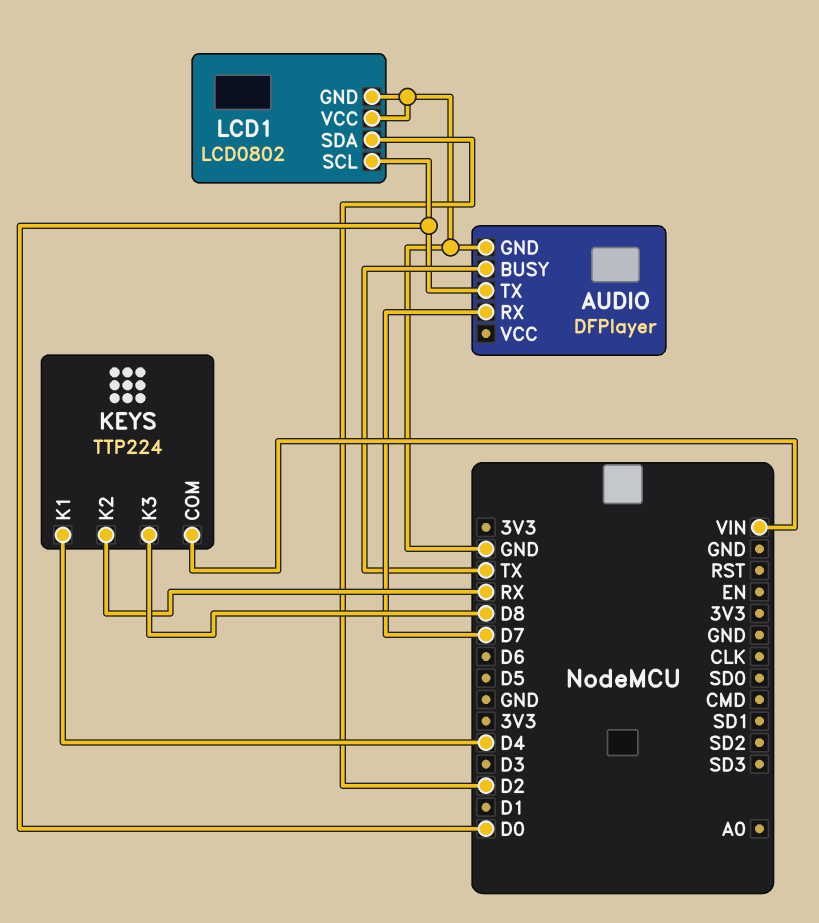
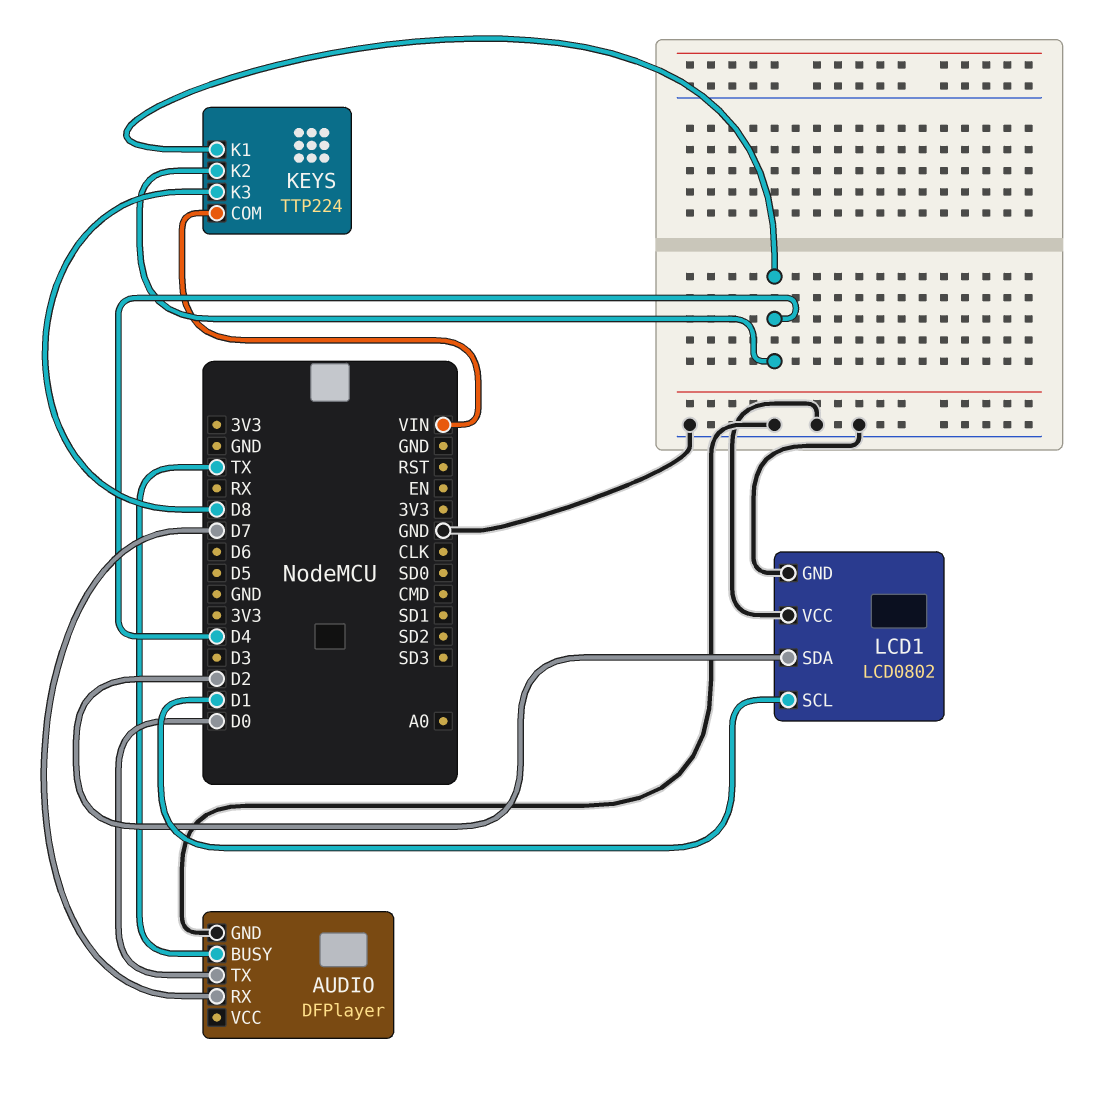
KEYS pin K2: RX -> D4
LCD1 pin SCL: D0 -> D1

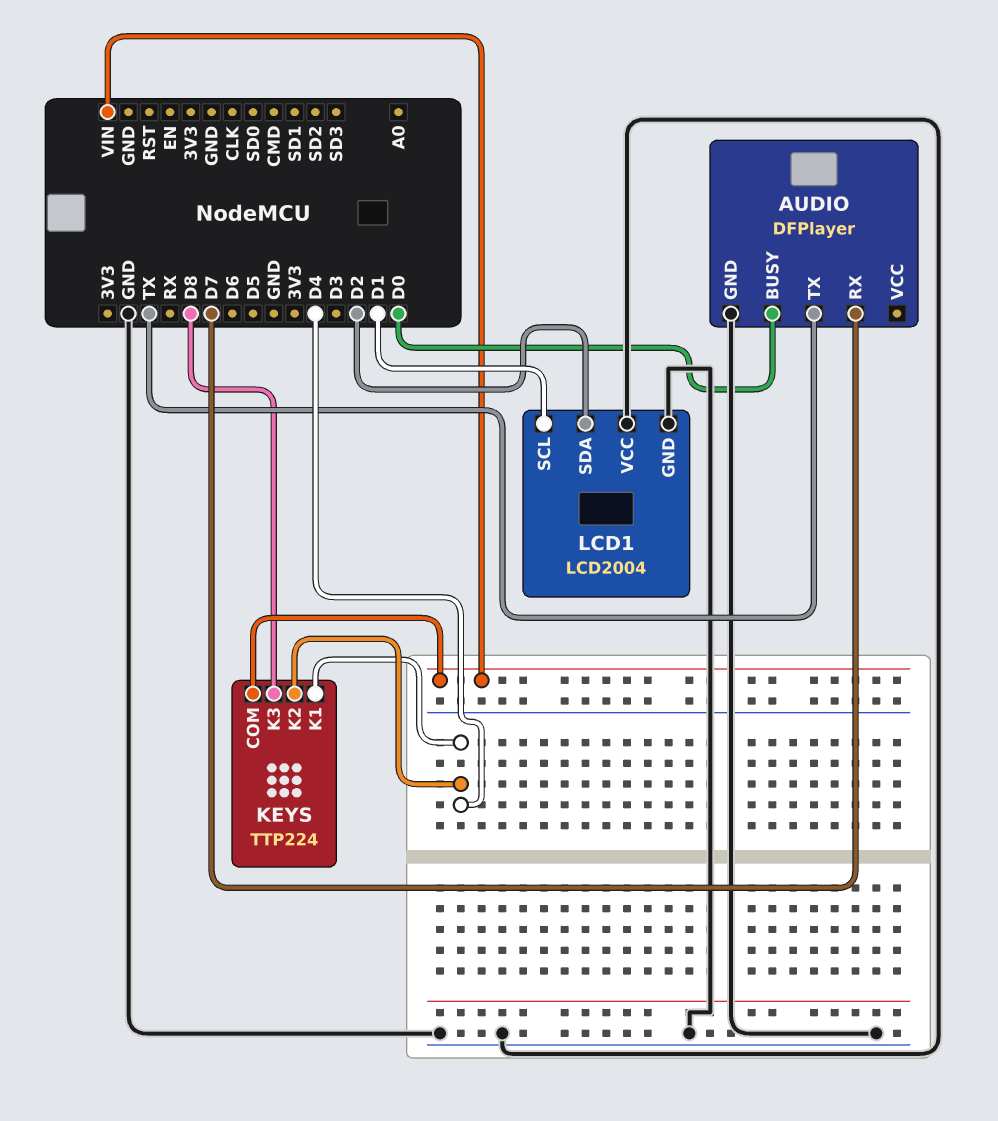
AUDIO pin BUSY: TX -> D0
AUDIO pin TX: D0 -> TX
LCD1: LCD0802 -> LCD2004

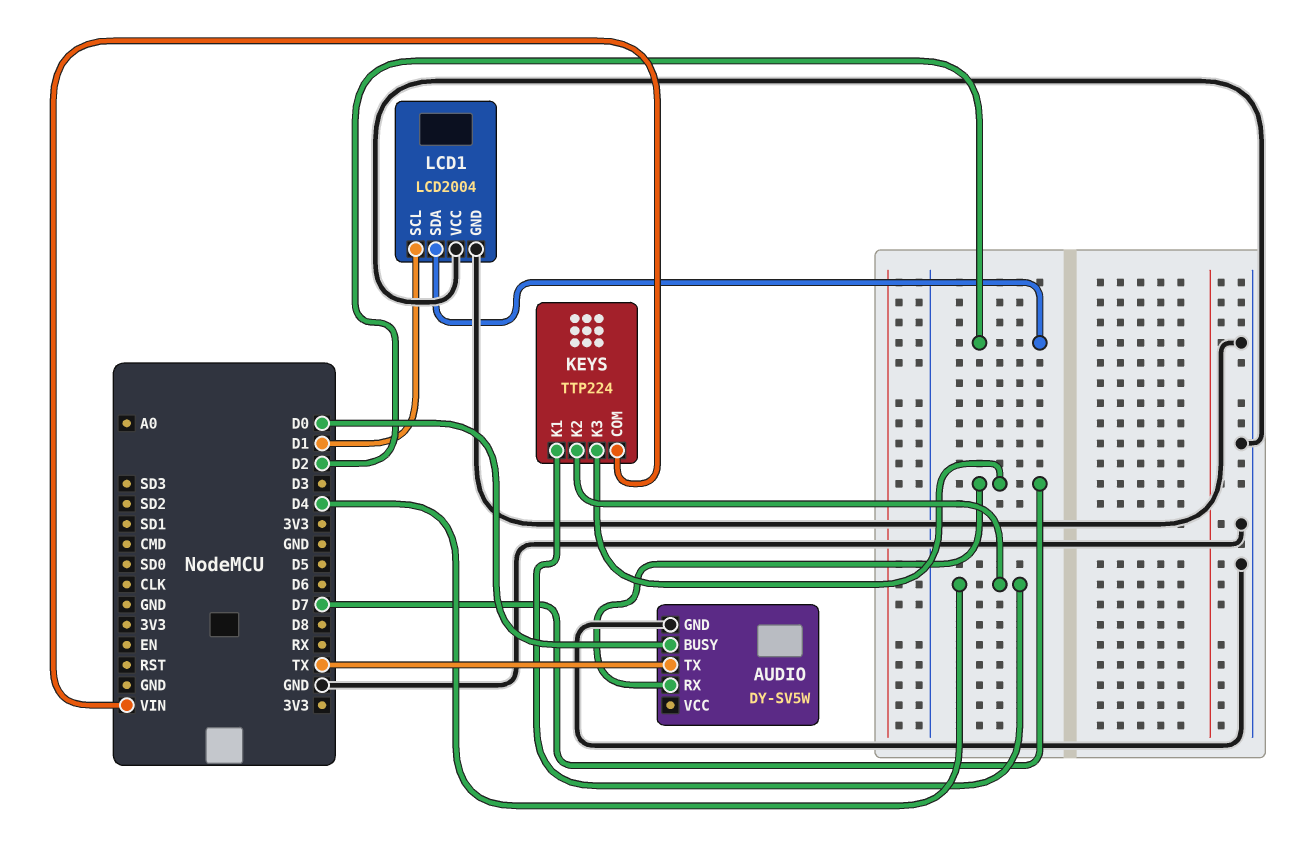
AUDIO: DFPlayer -> DY-SV5W
KEYS pin K3: D8 -> D7

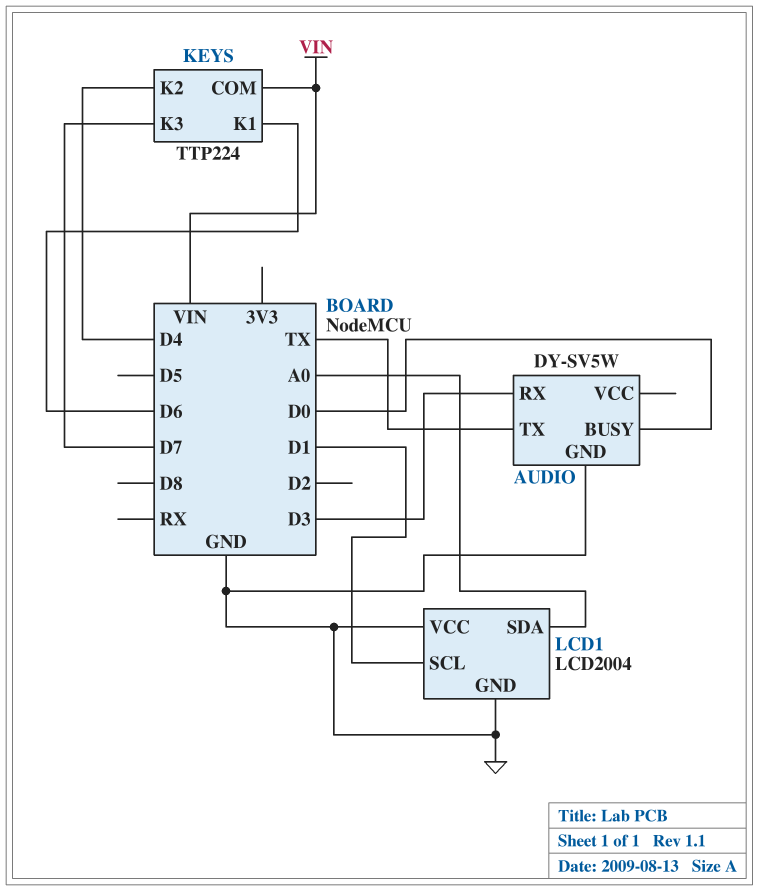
AUDIO pin RX: D7 -> D3
KEYS pin K1: D4 -> D6
LCD1 pin SDA: D2 -> A0

